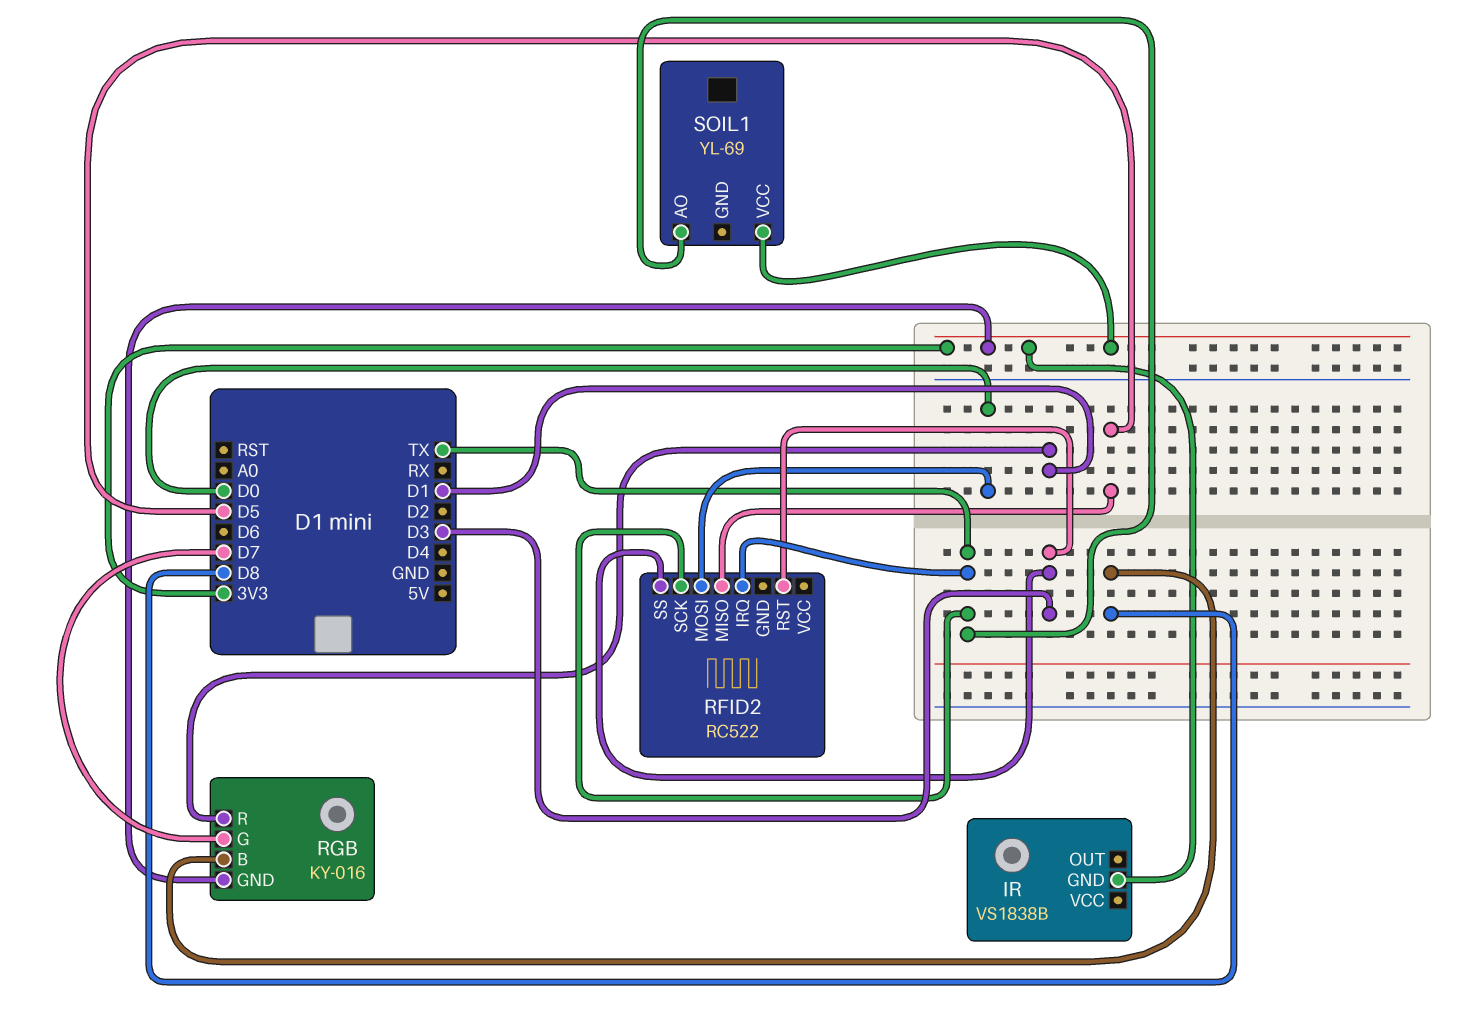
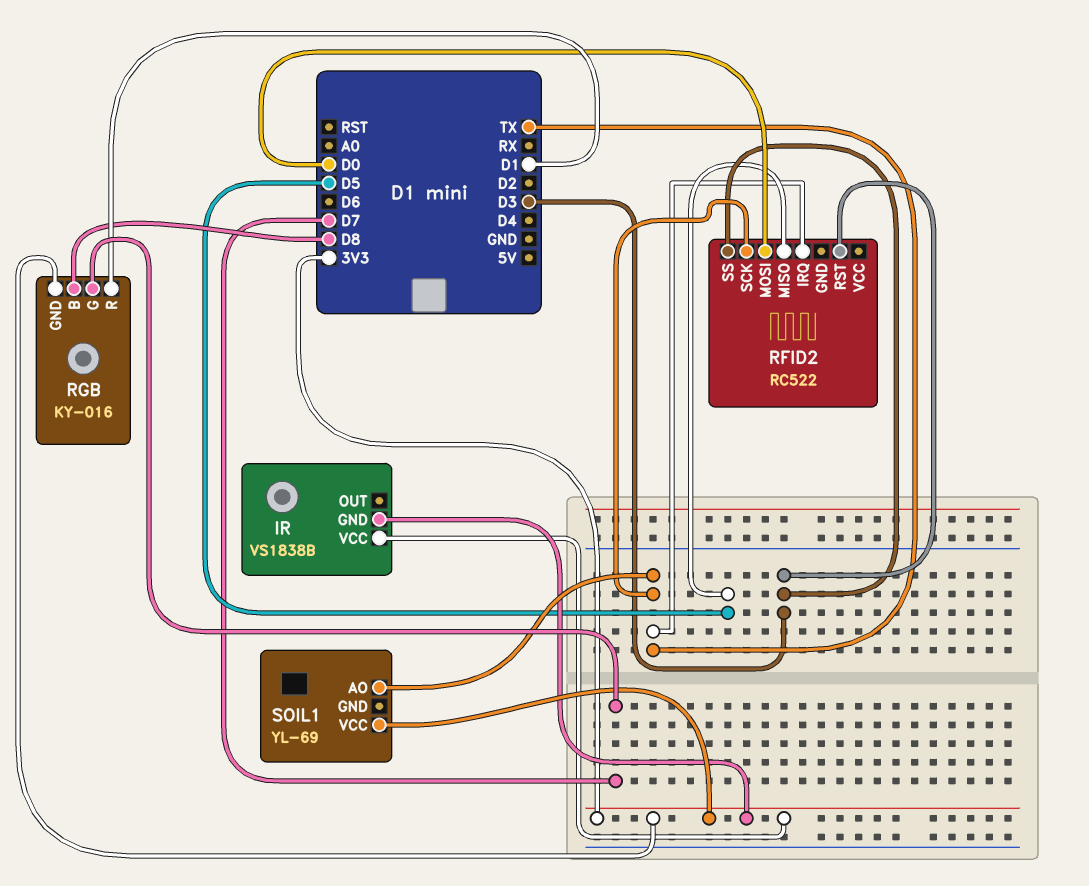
IR pin VCC: none -> 3V3

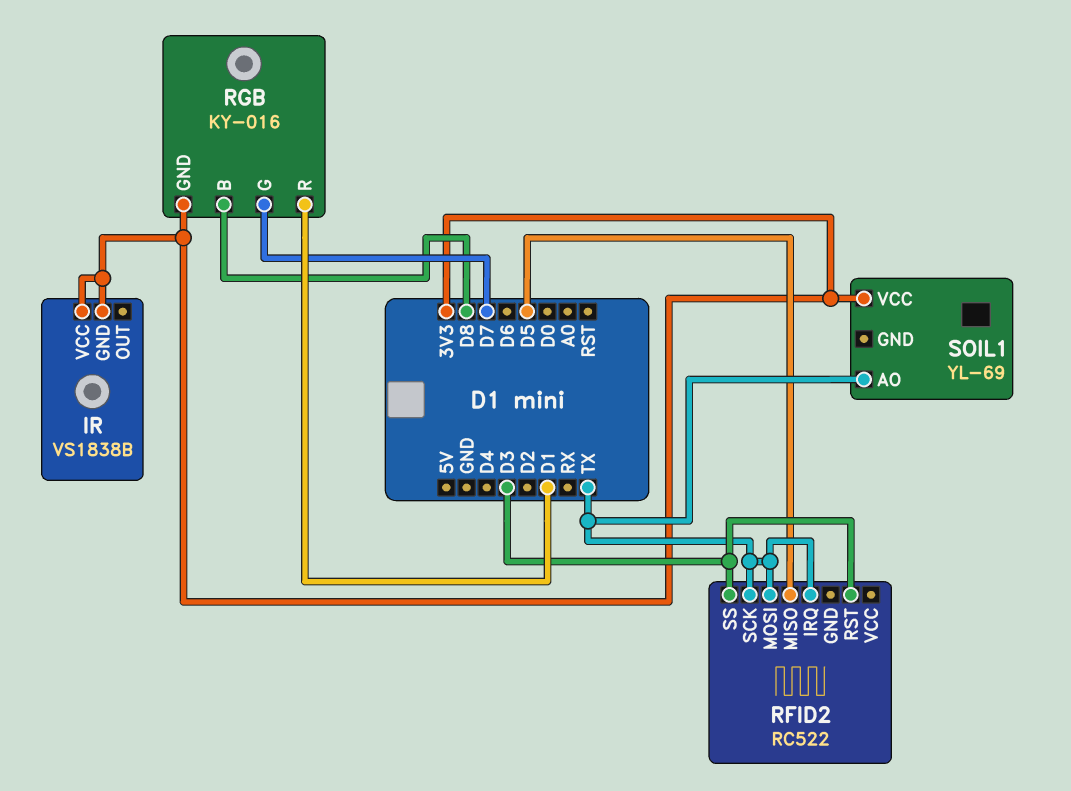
RFID2 pin MOSI: D0 -> TX

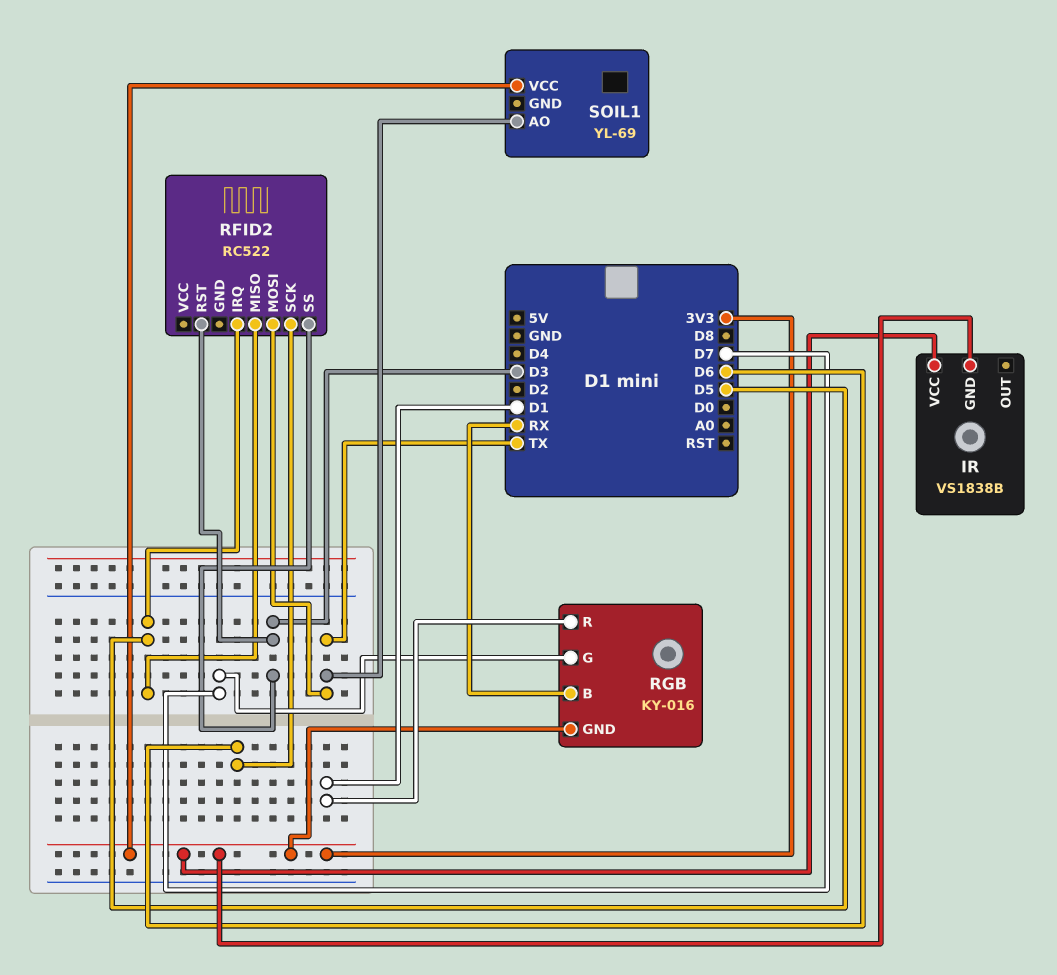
RFID2 pin IRQ: TX -> D5
RFID2 pin SCK: TX -> D6
RGB pin B: D8 -> RX

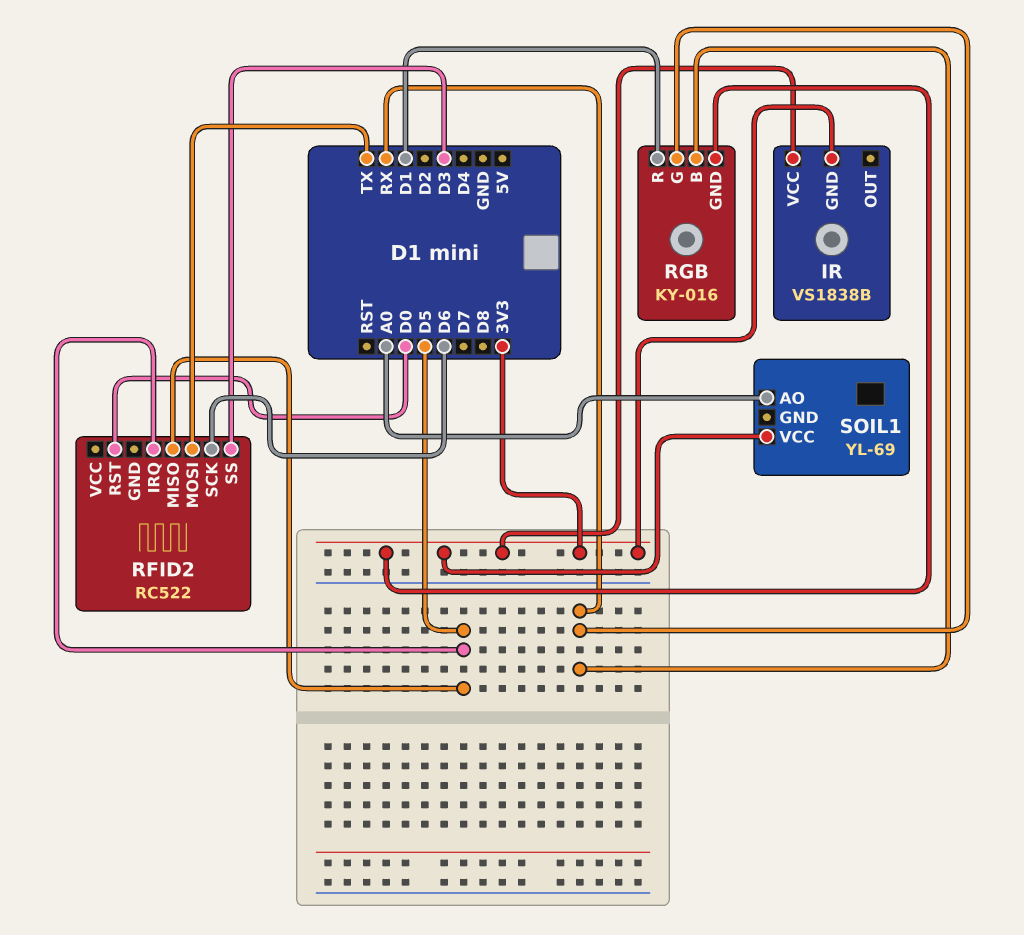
RFID2 pin RST: D3 -> D0
RGB pin G: D7 -> RX
SOIL1 pin AO: TX -> A0

